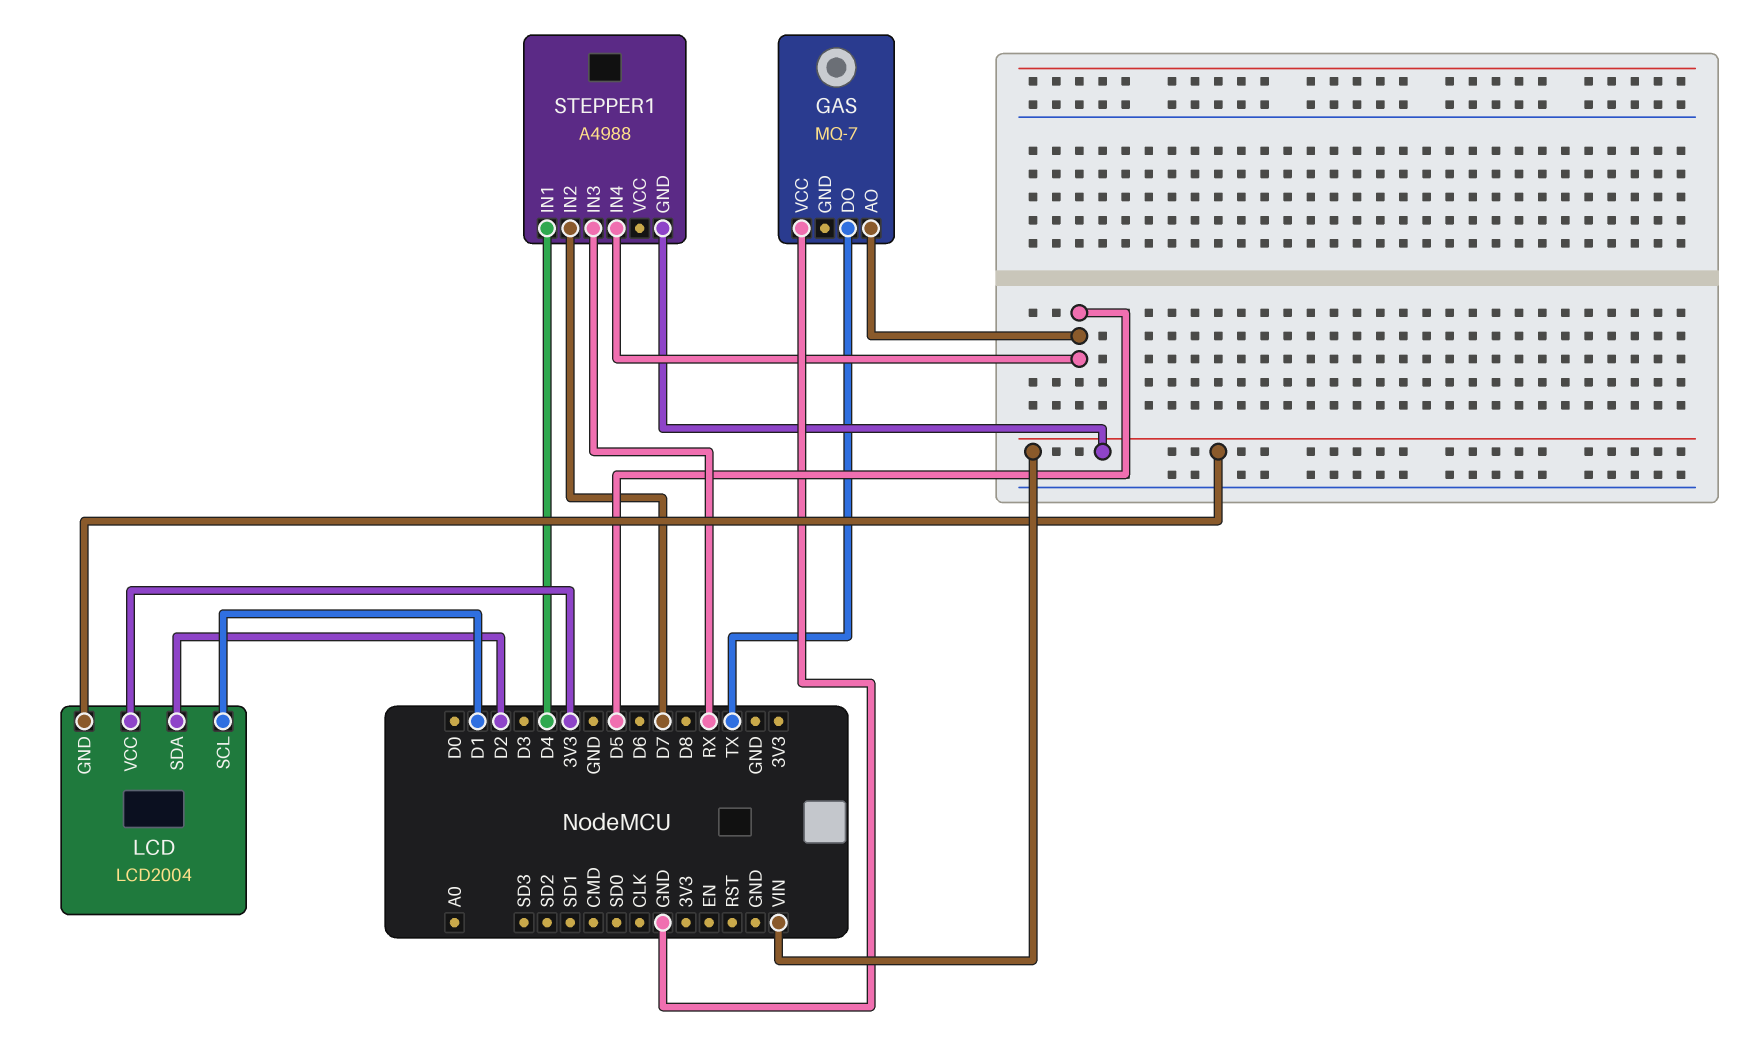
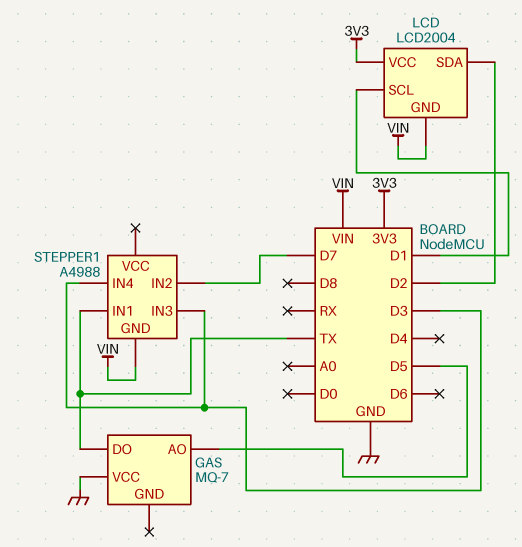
STEPPER1 pin IN1: D4 -> TX
STEPPER1 pin IN3: RX -> D3
STEPPER1 pin IN4: D5 -> D3

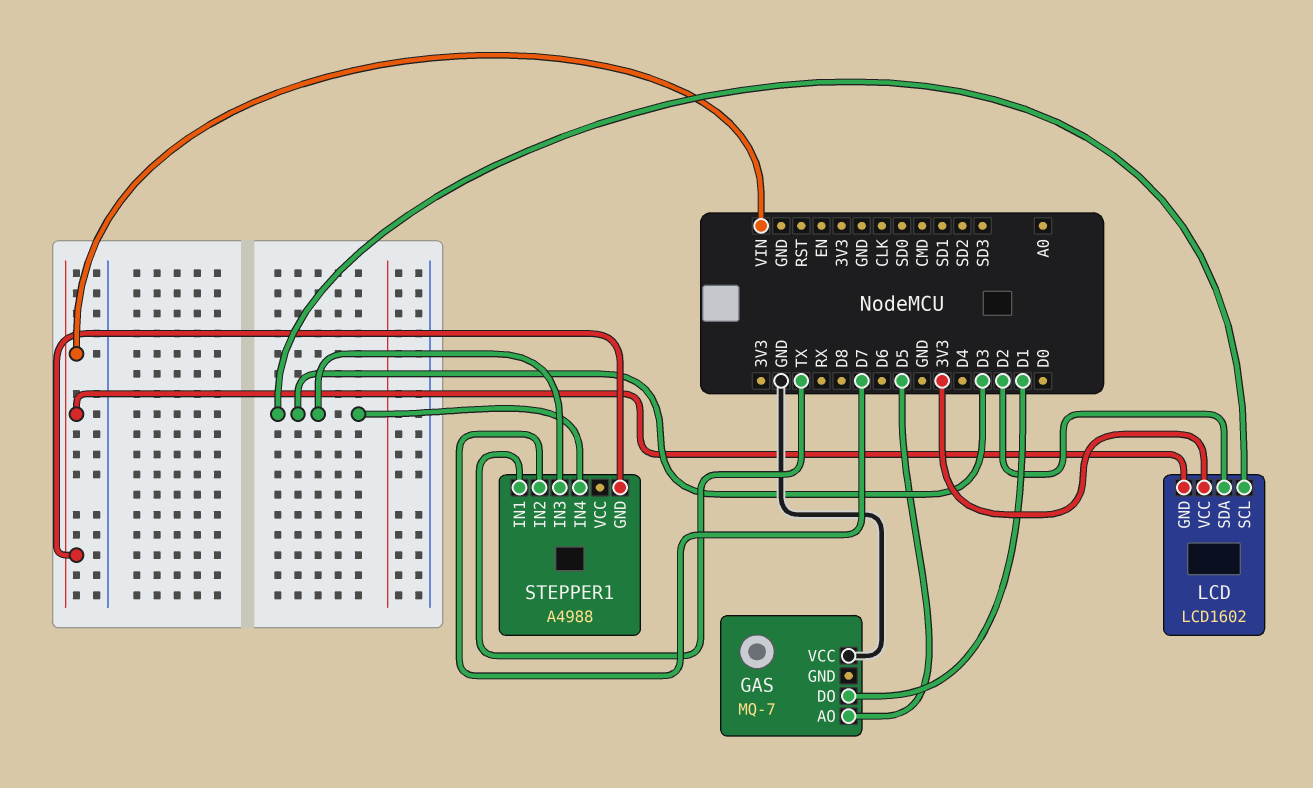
GAS pin DO: TX -> D1
LCD: LCD2004 -> LCD1602
LCD pin SCL: D1 -> D3

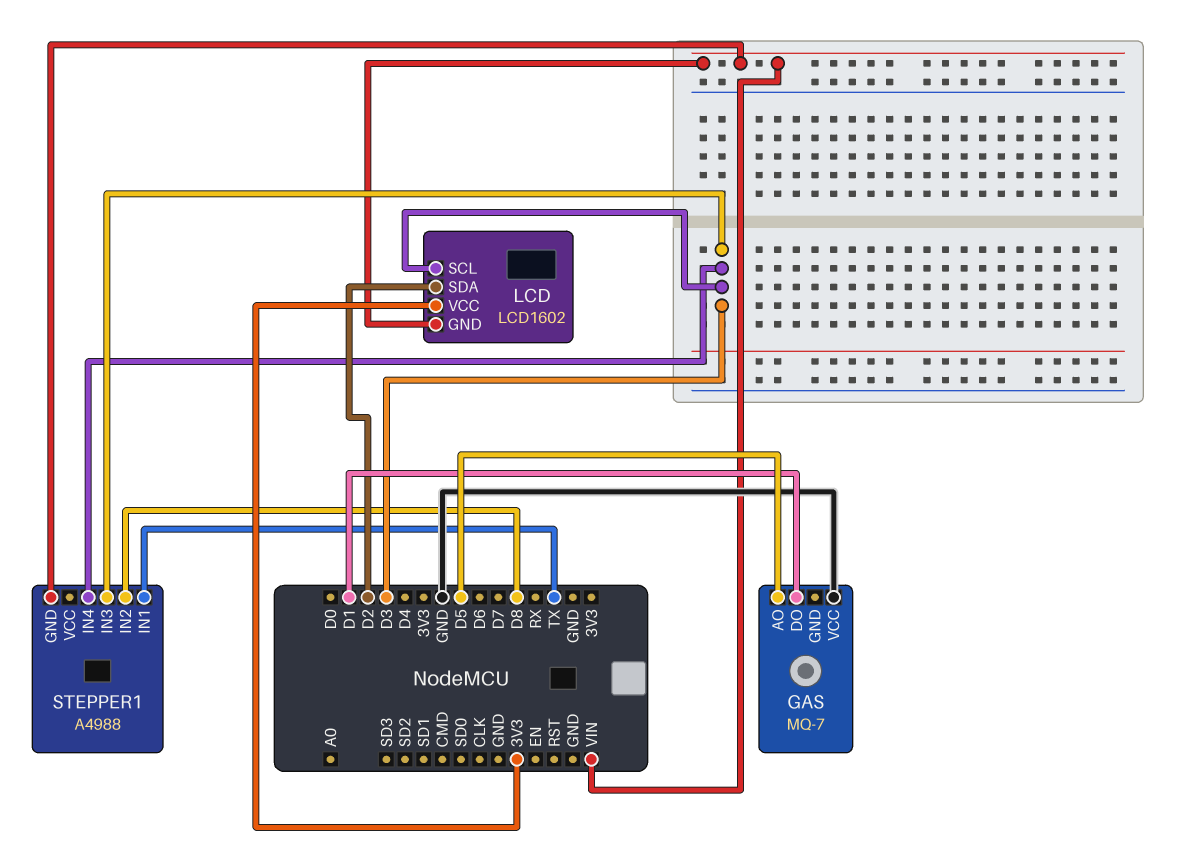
STEPPER1 pin IN2: D7 -> D8

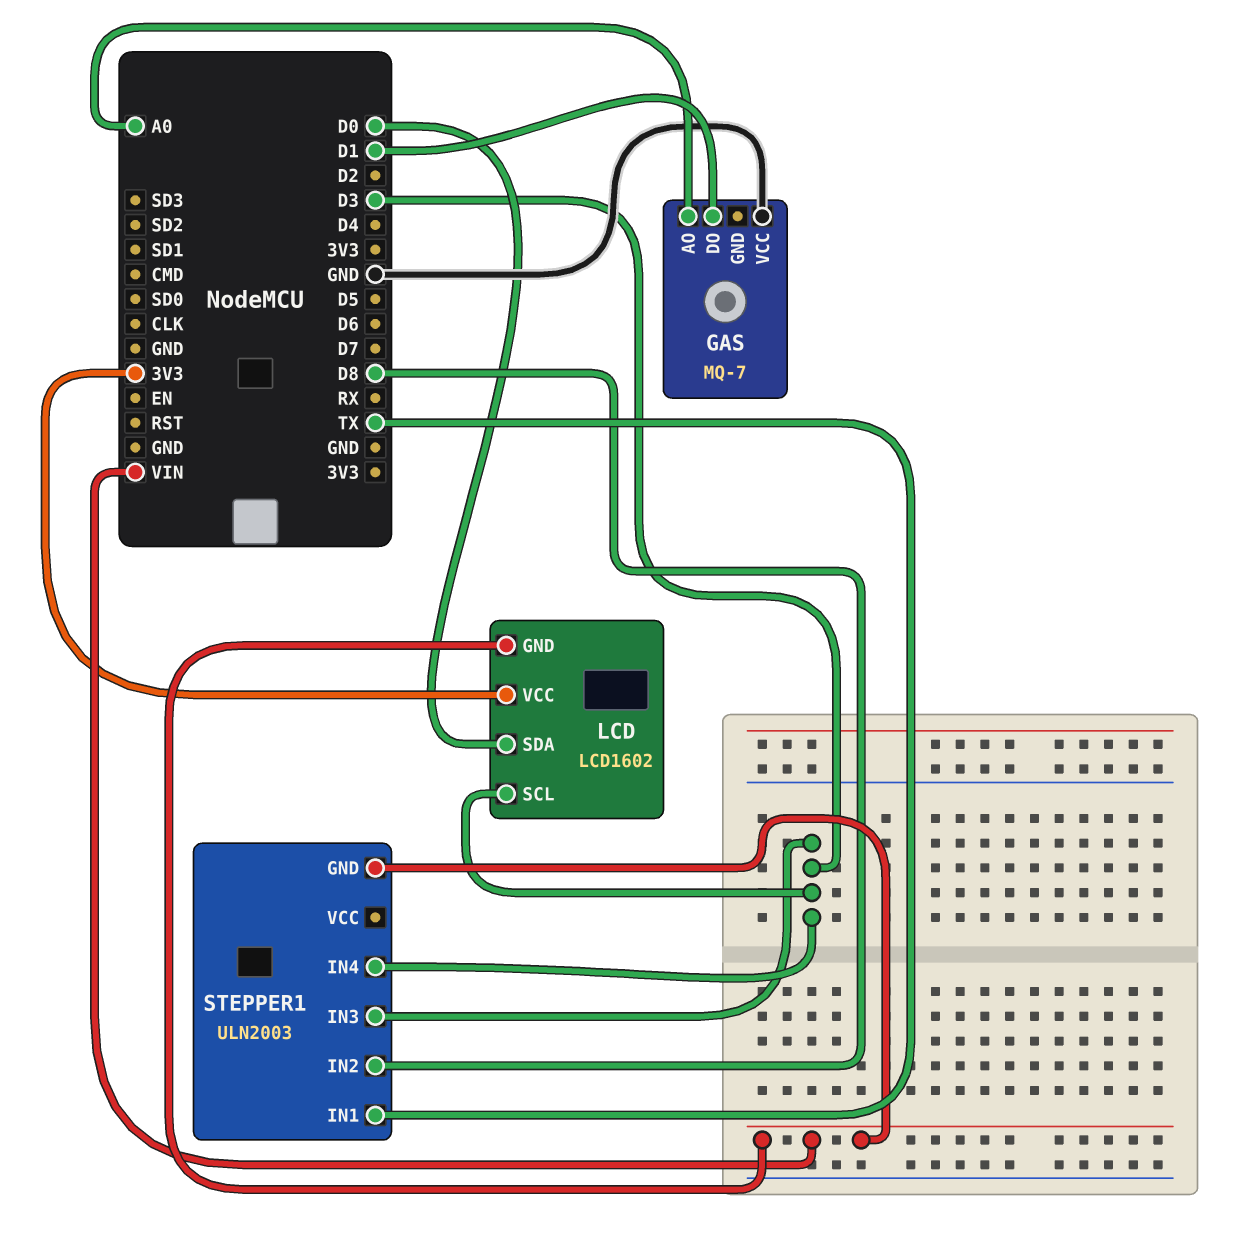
GAS pin AO: D5 -> A0
LCD pin SDA: D2 -> D0
STEPPER1: A4988 -> ULN2003

